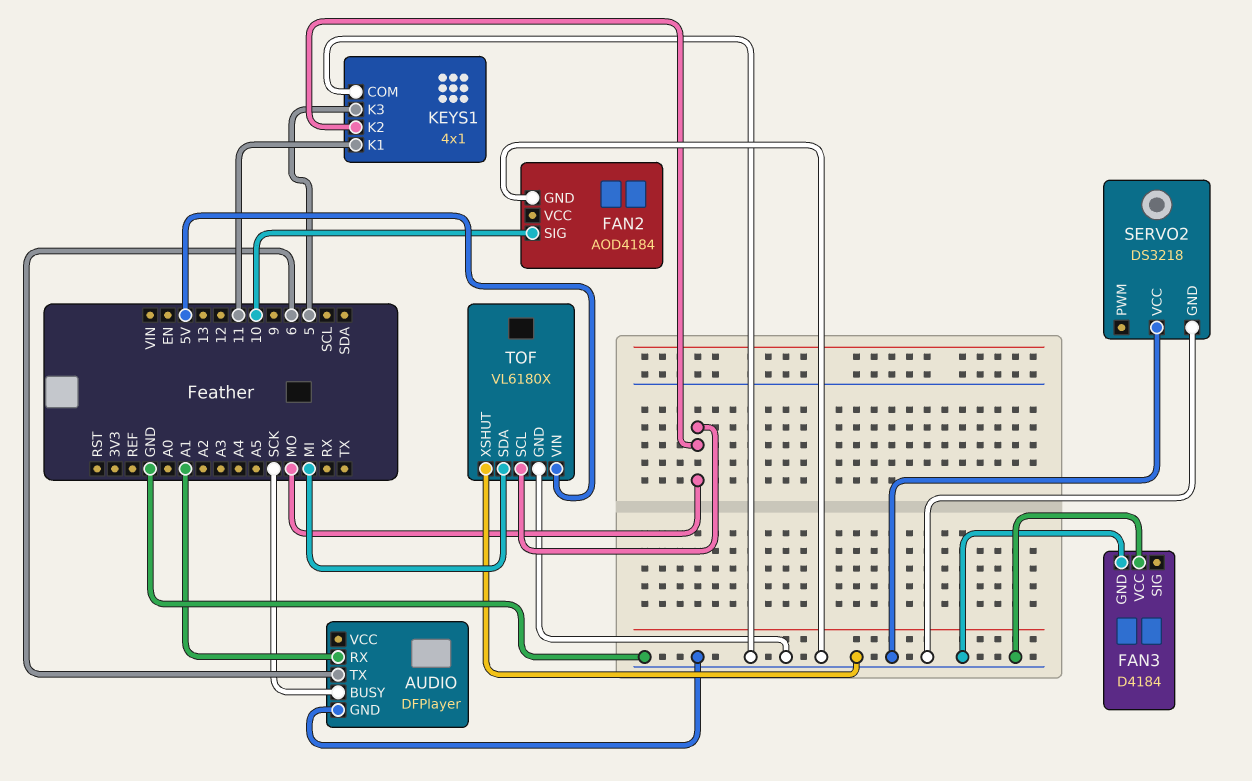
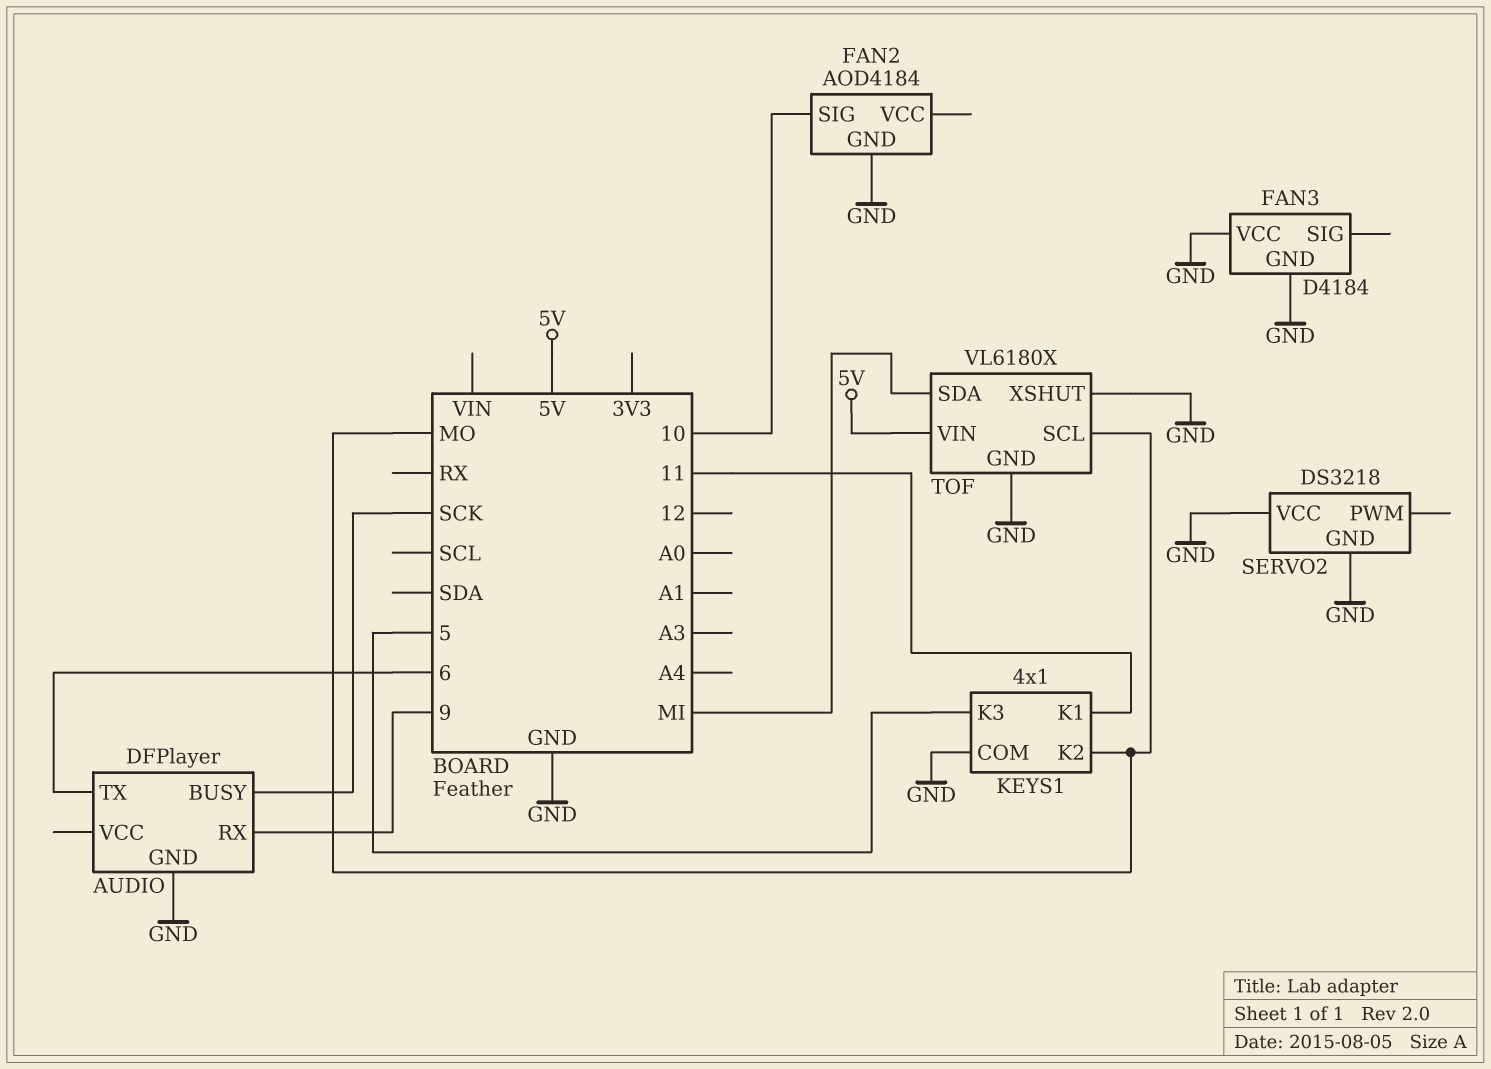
AUDIO pin RX: A1 -> 9

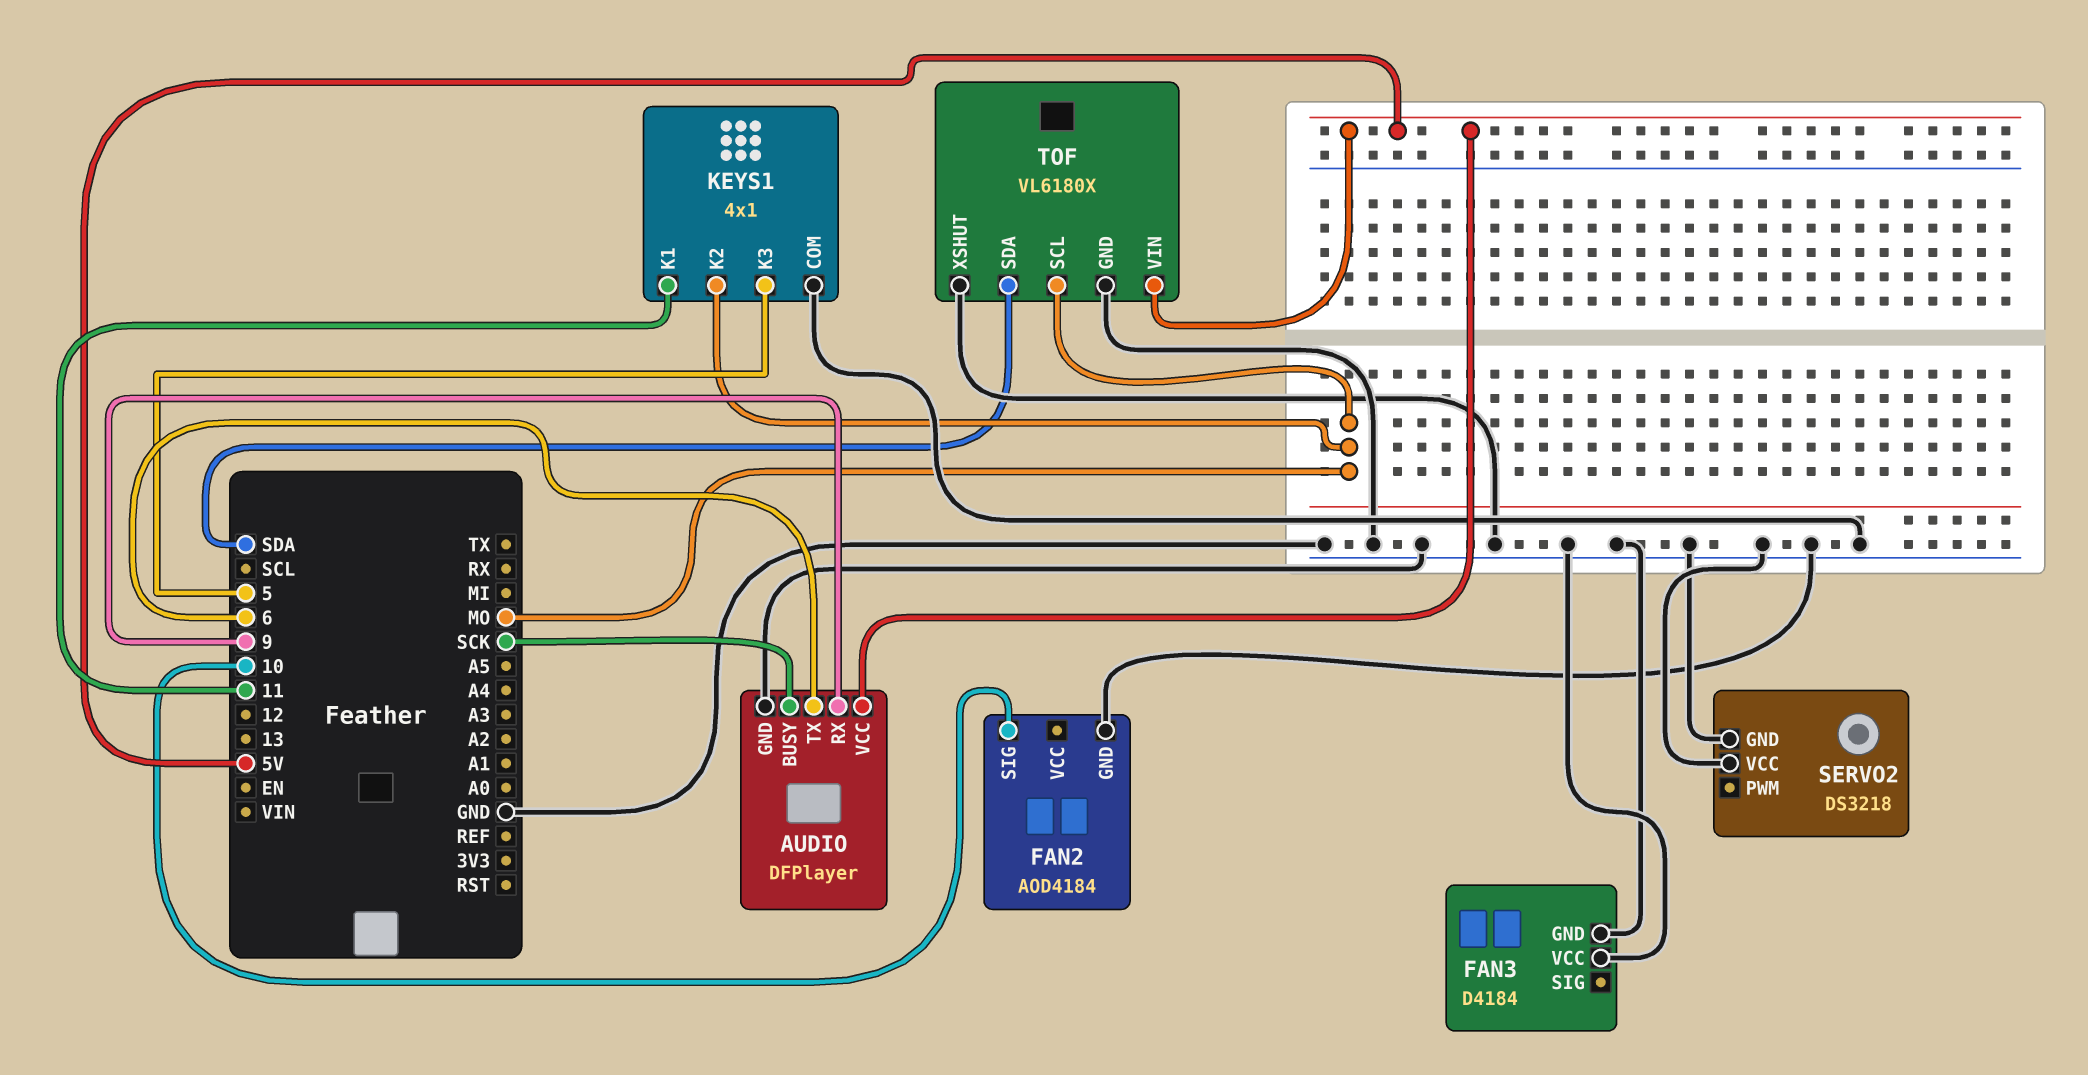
AUDIO pin VCC: none -> 5V
TOF pin SDA: MI -> SDA

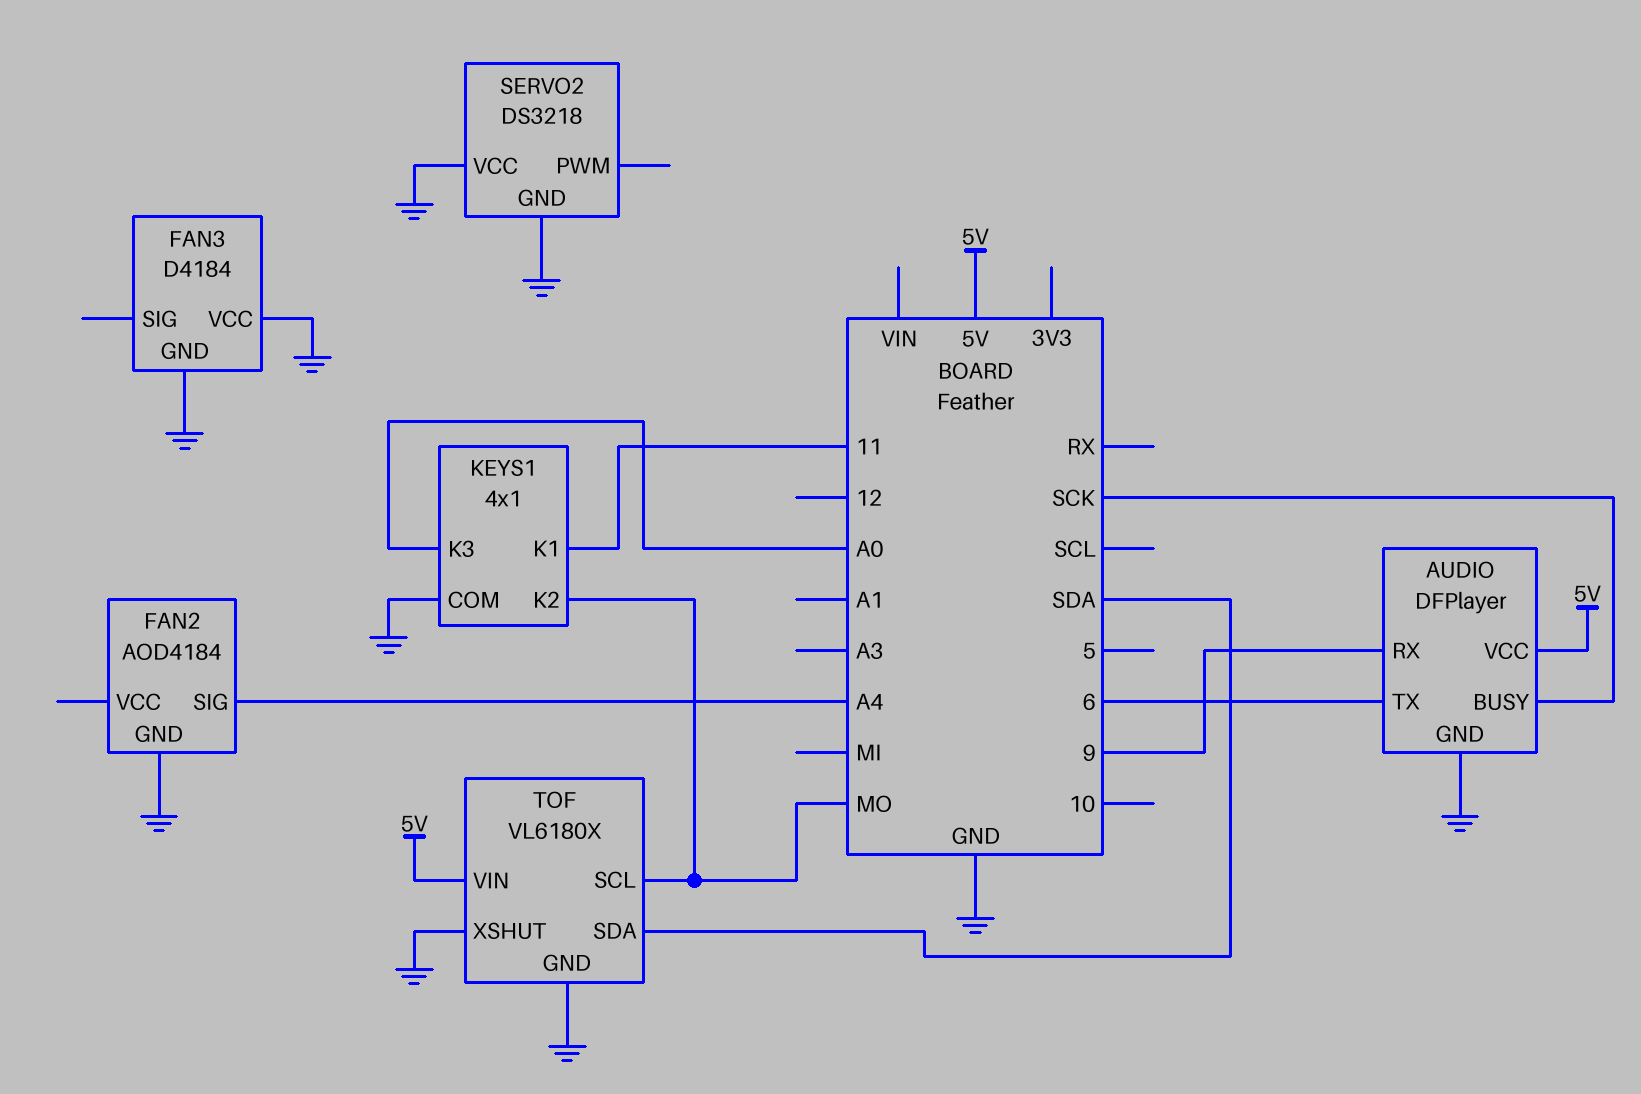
FAN2 pin SIG: 10 -> A4
KEYS1 pin K3: 5 -> A0

